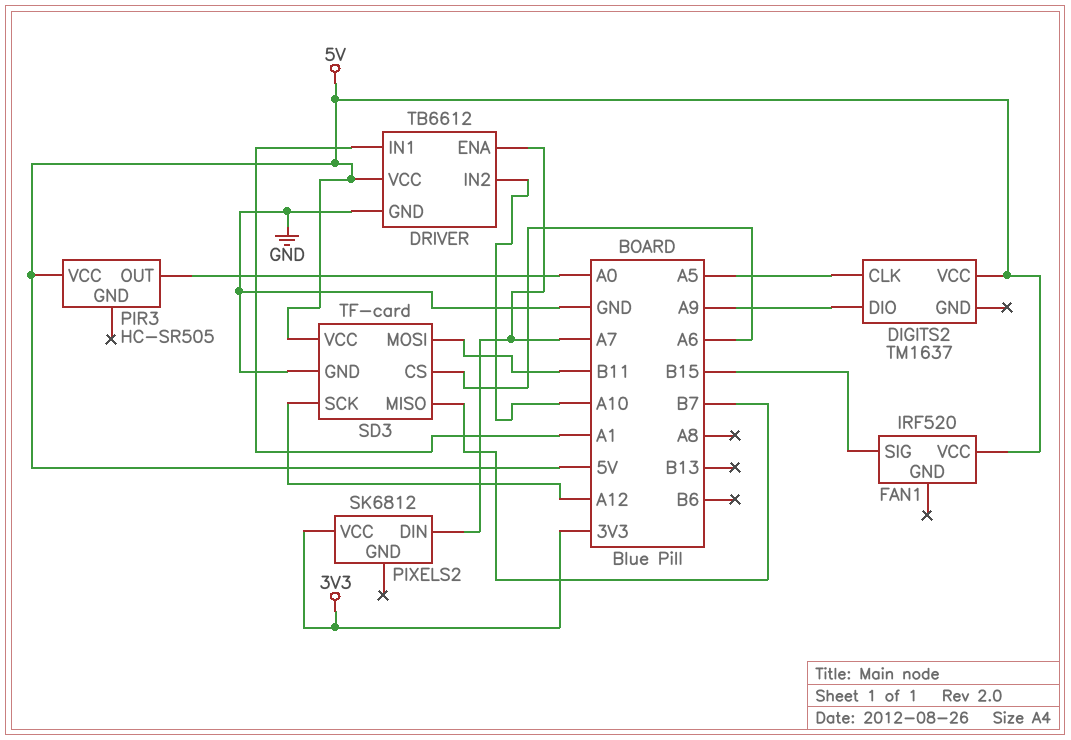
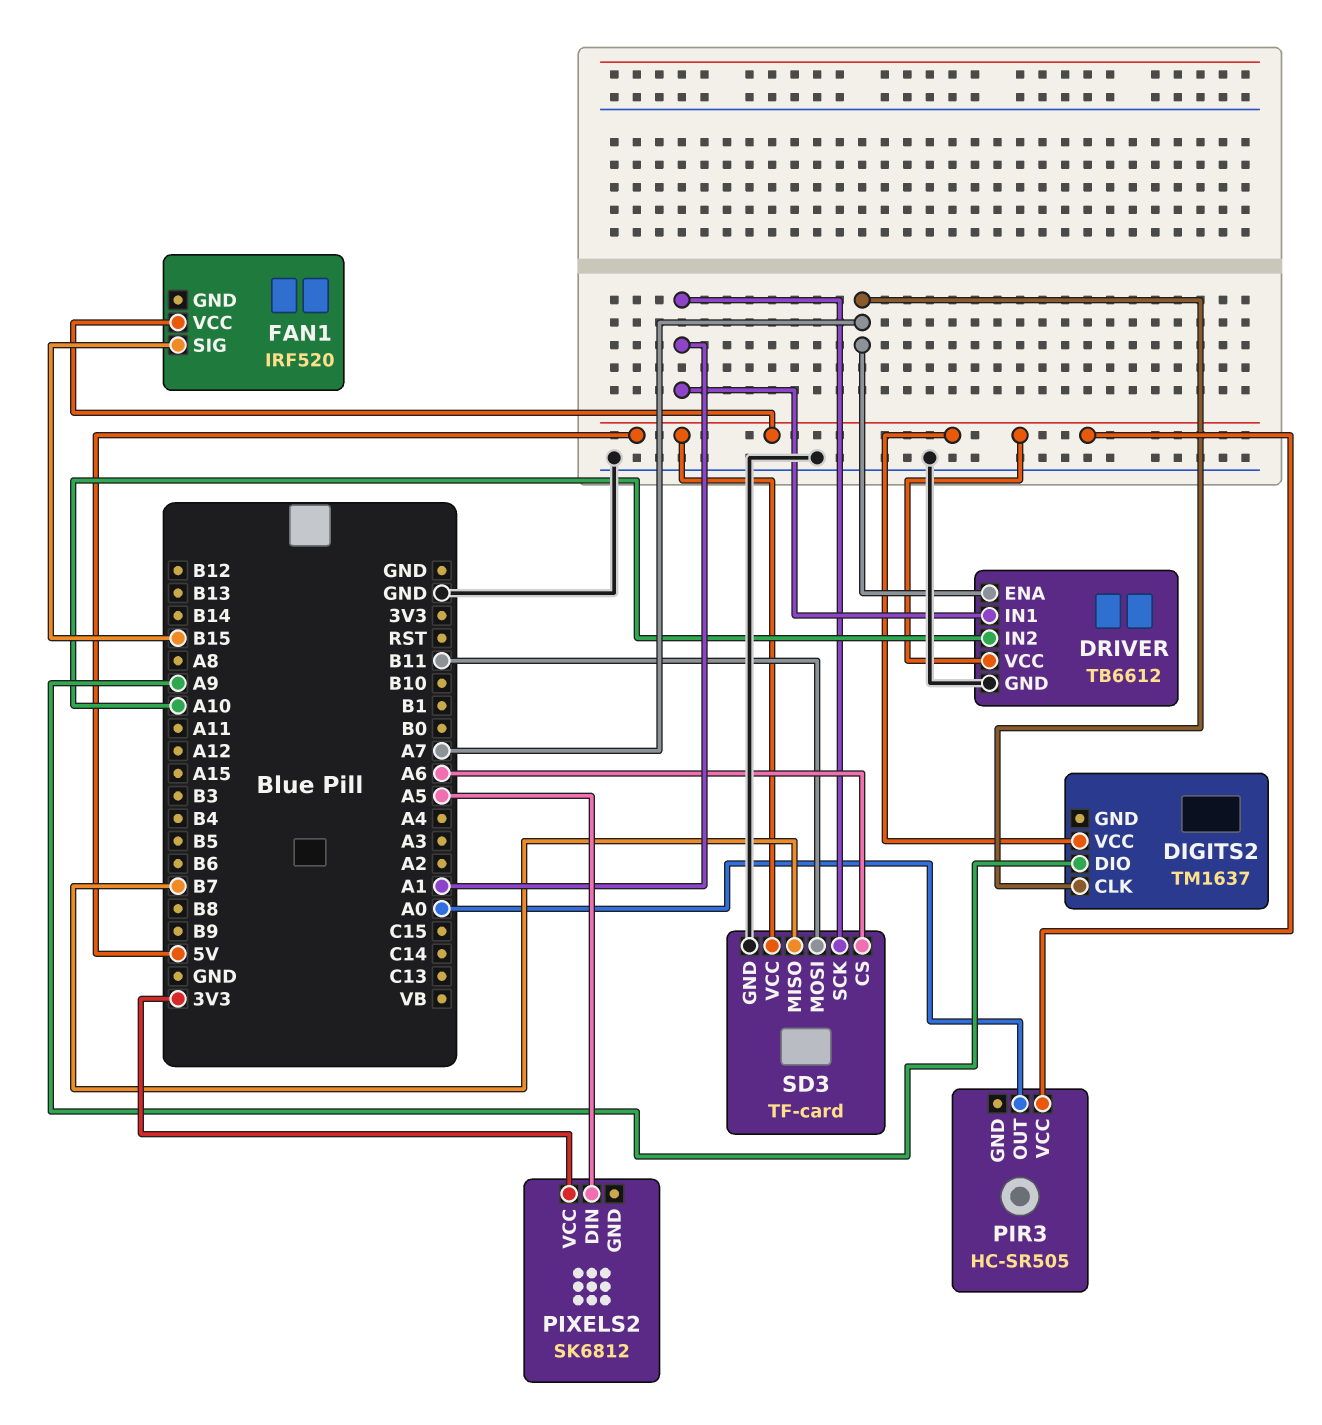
DIGITS2 pin CLK: A5 -> A7
PIXELS2 pin DIN: A7 -> A5
SD3 pin SCK: A12 -> A1

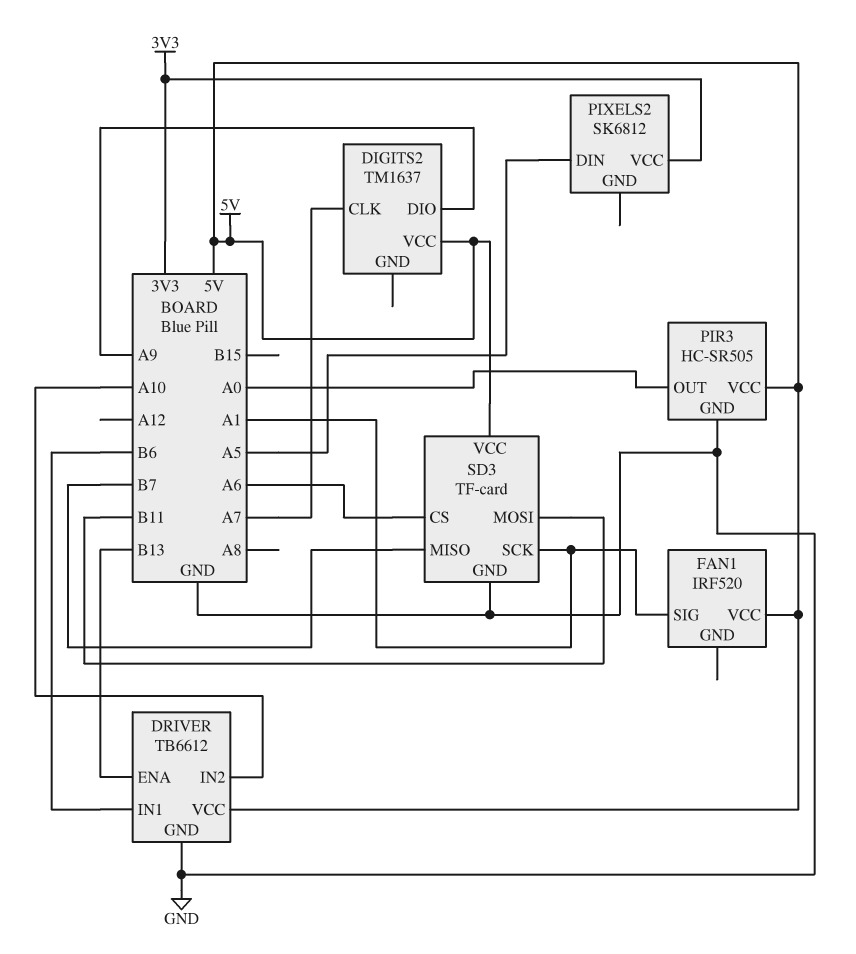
DRIVER pin ENA: A7 -> B13
DRIVER pin IN1: A1 -> B6
FAN1 pin SIG: B15 -> A1
PIR3 pin GND: none -> GND

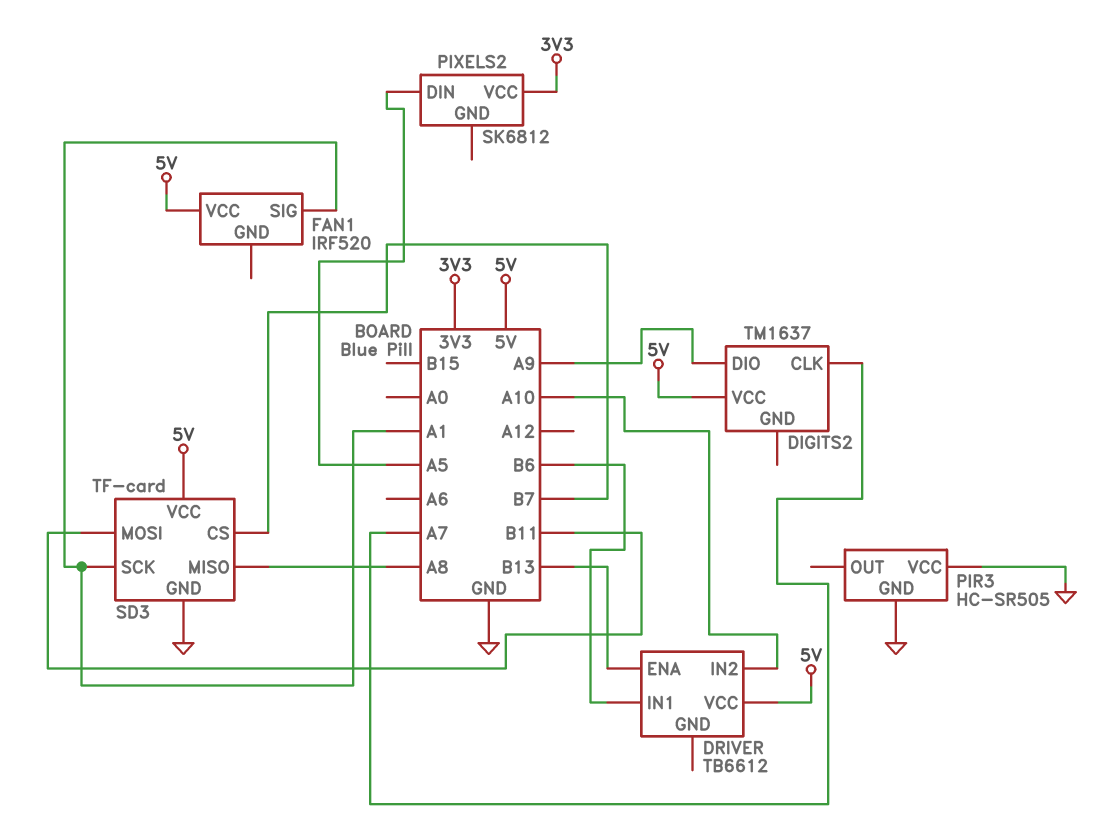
DRIVER pin GND: GND -> none
PIR3 pin OUT: A0 -> none
PIR3 pin VCC: 5V -> GND
SD3 pin CS: A6 -> B7
SD3 pin MISO: B7 -> A8

